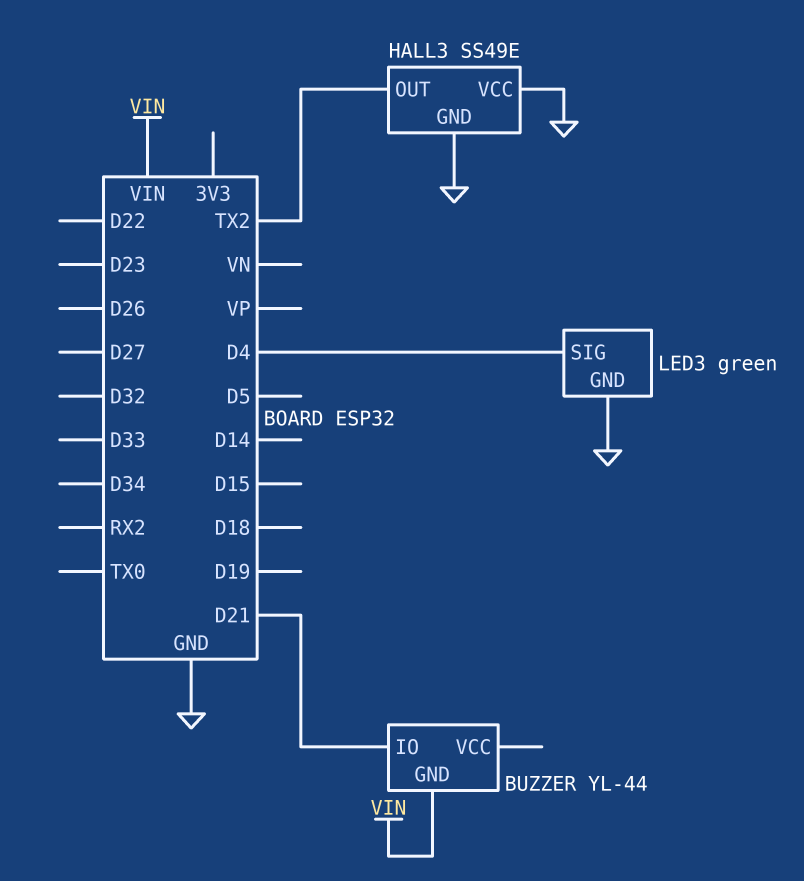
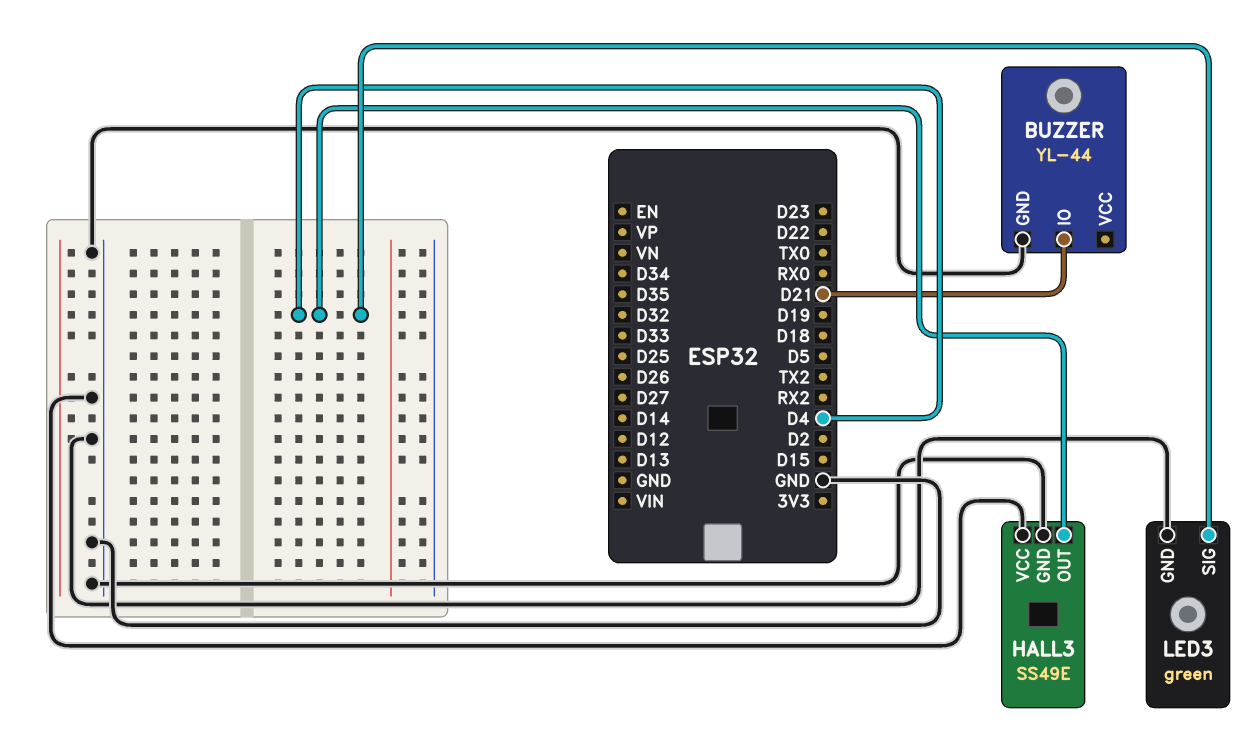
BUZZER pin GND: VIN -> GND
HALL3 pin OUT: TX2 -> D4

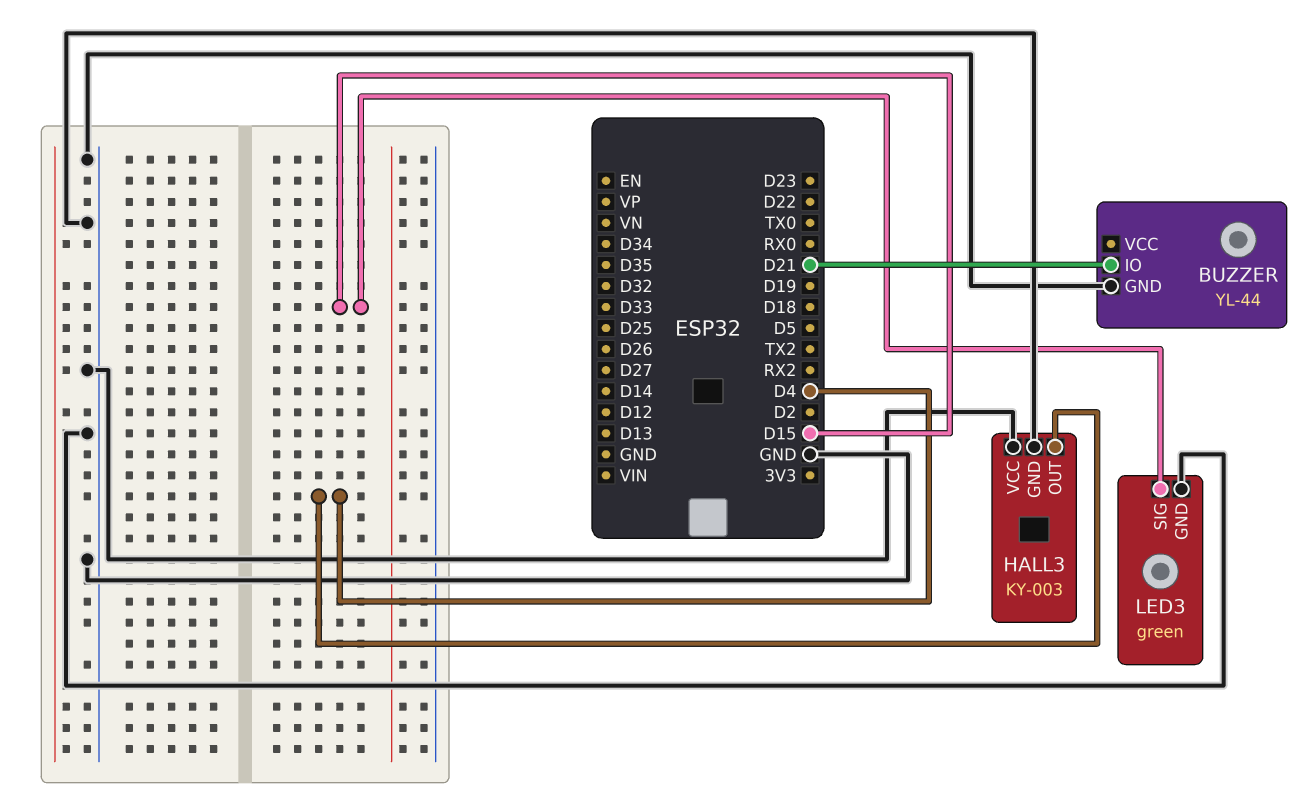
HALL3: SS49E -> KY-003
LED3 pin SIG: D4 -> D15

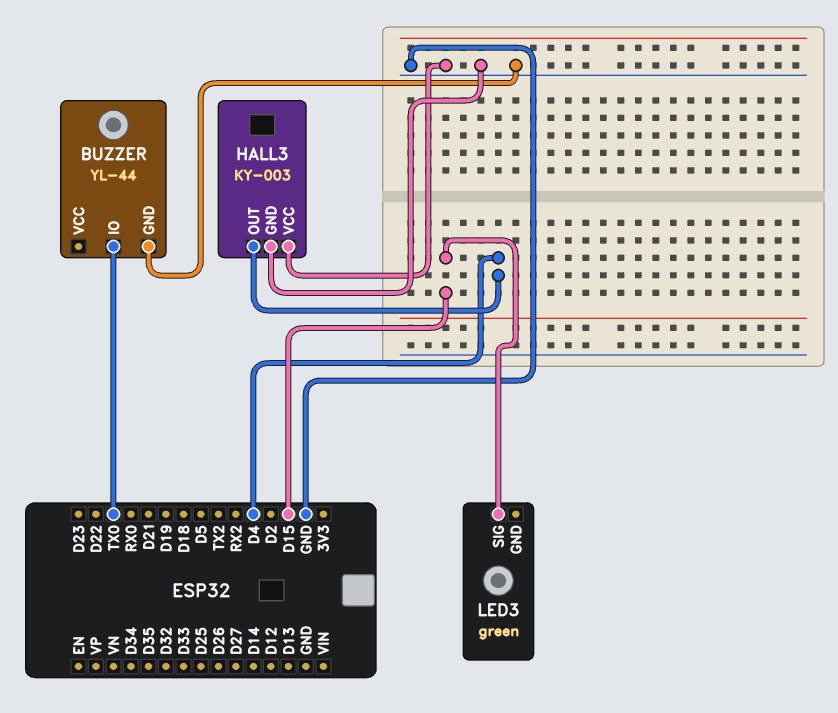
BUZZER pin IO: D21 -> TX0
LED3 pin GND: GND -> none

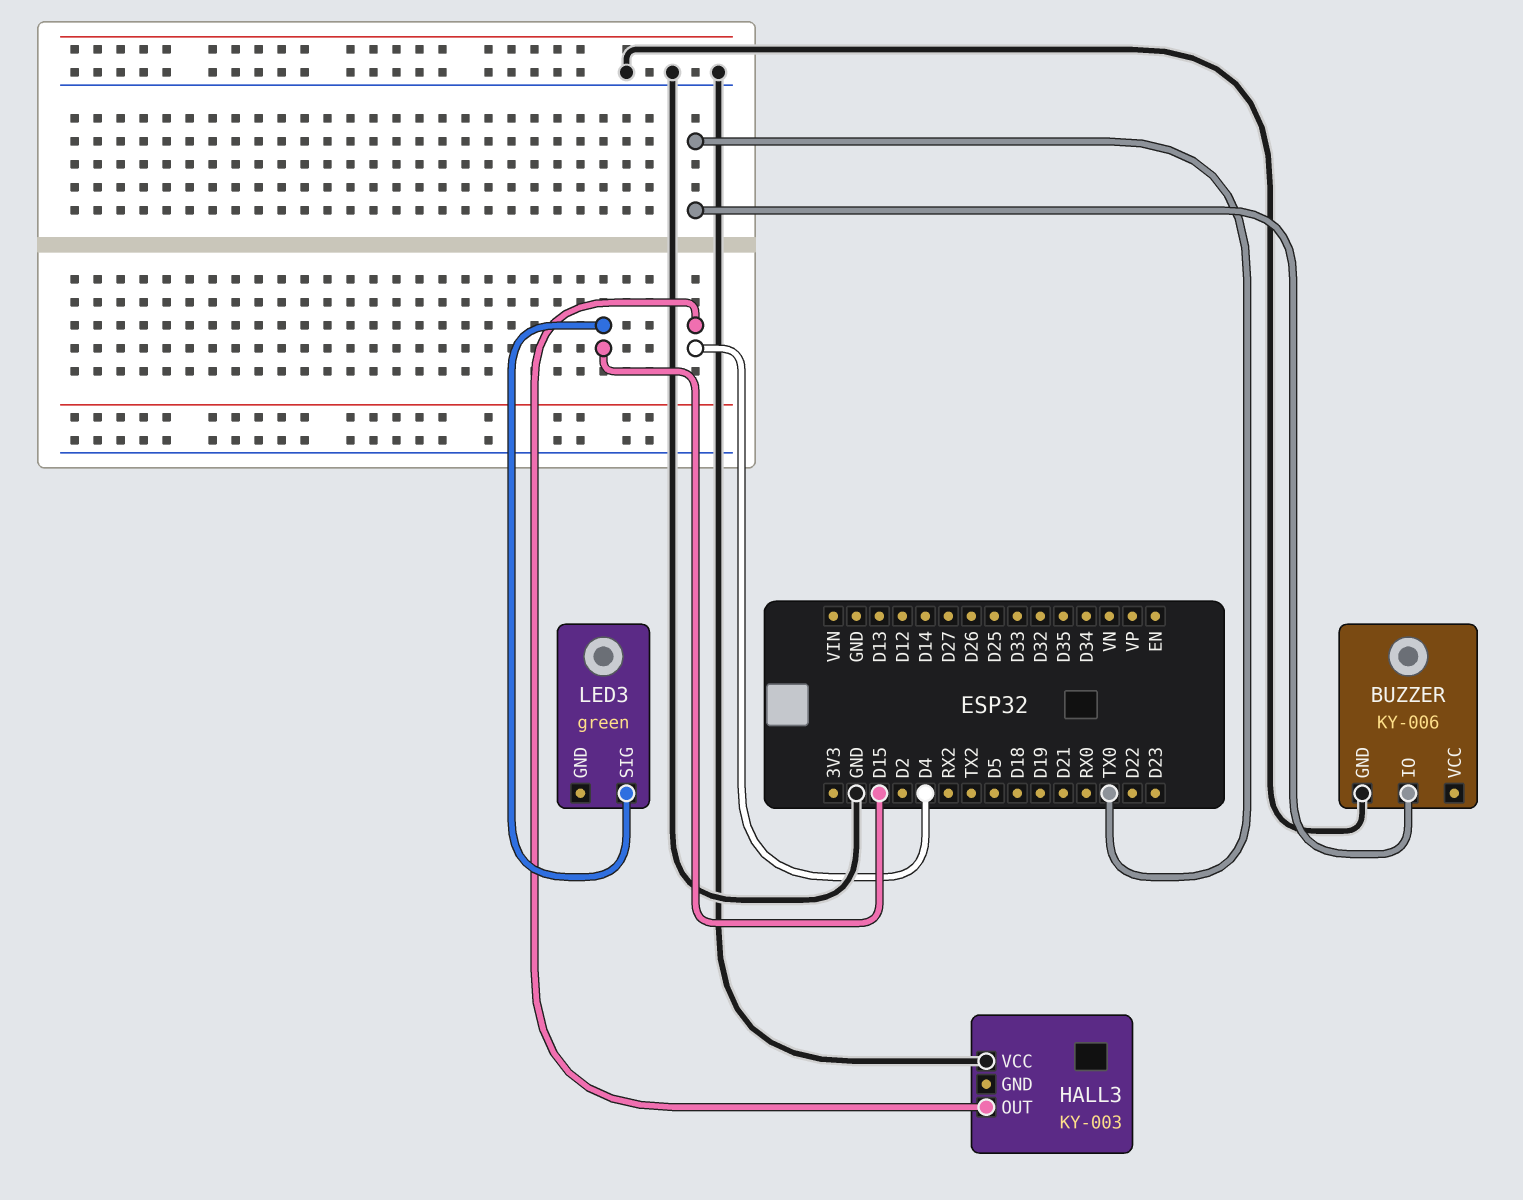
BUZZER: YL-44 -> KY-006
HALL3 pin GND: GND -> none

